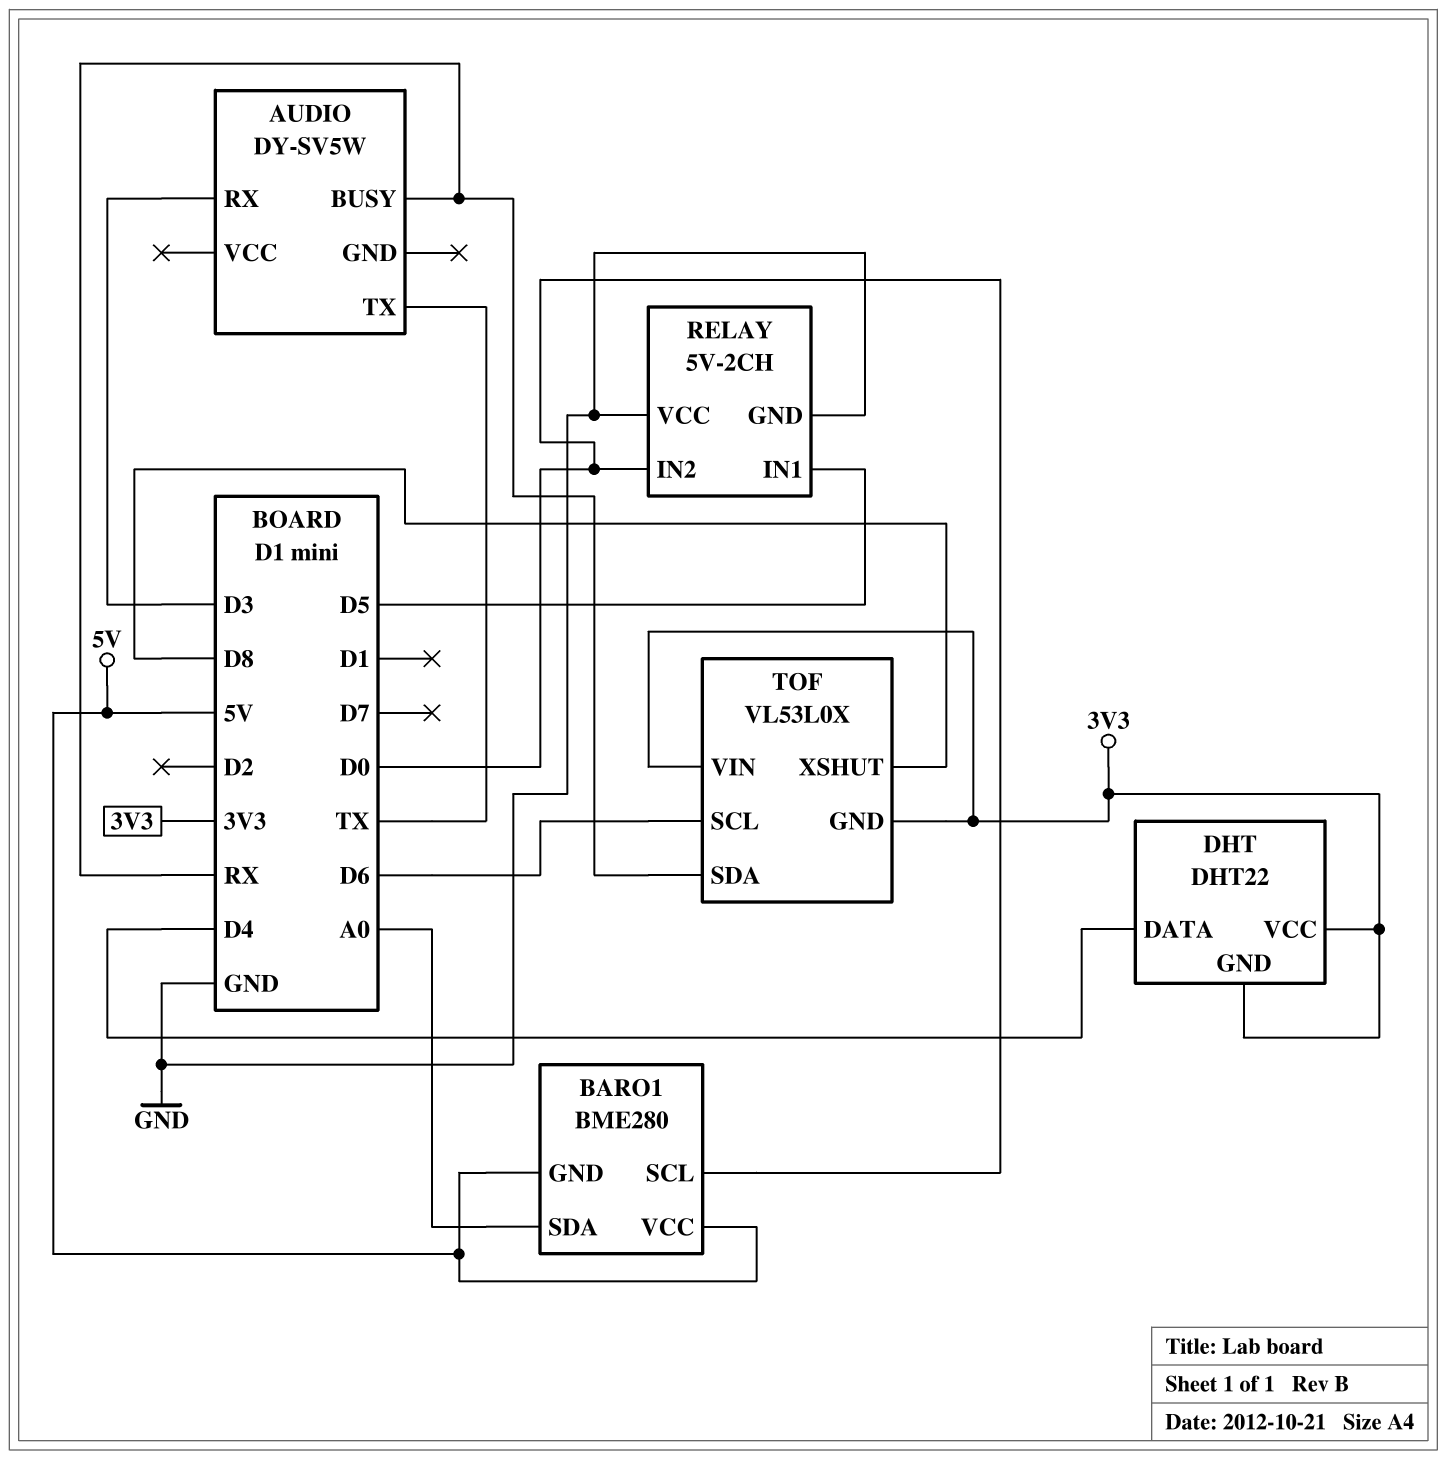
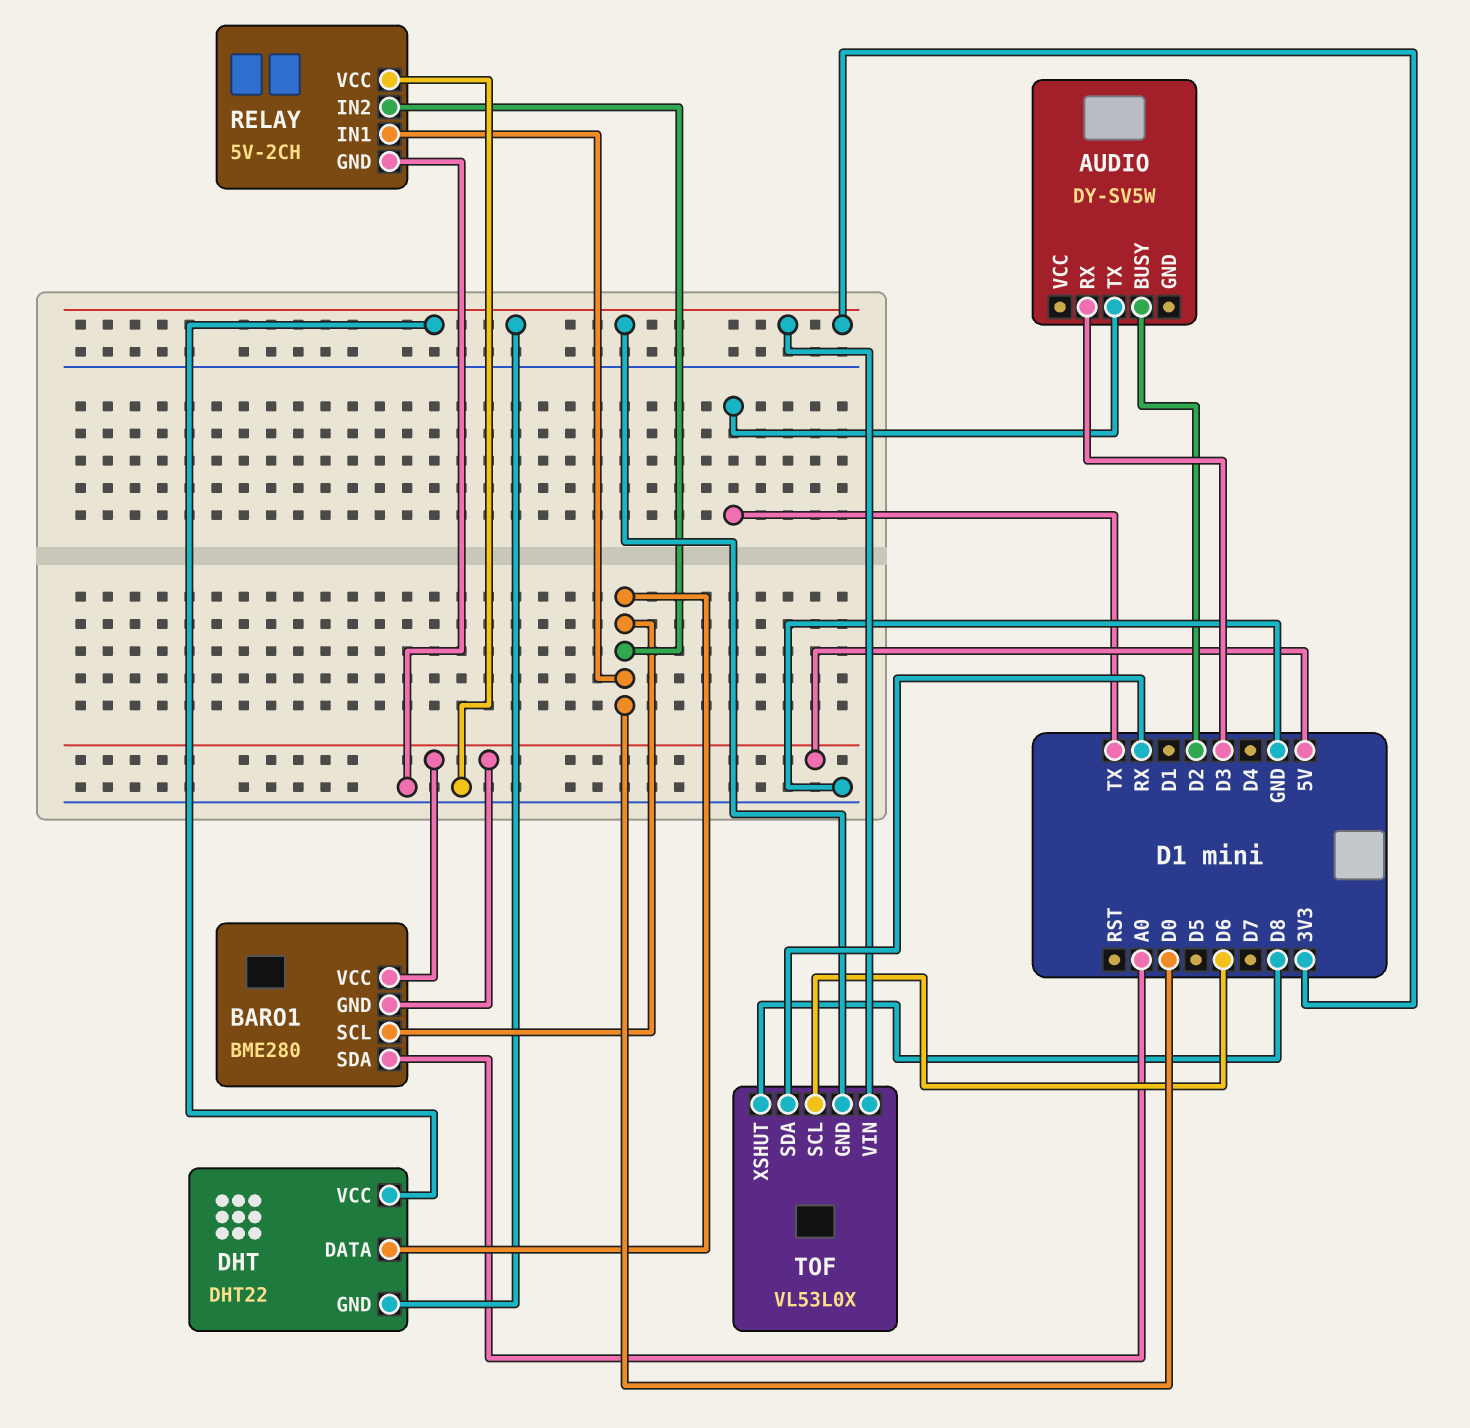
AUDIO pin BUSY: RX -> D2
DHT pin DATA: D4 -> D0
RELAY pin IN1: D5 -> D0

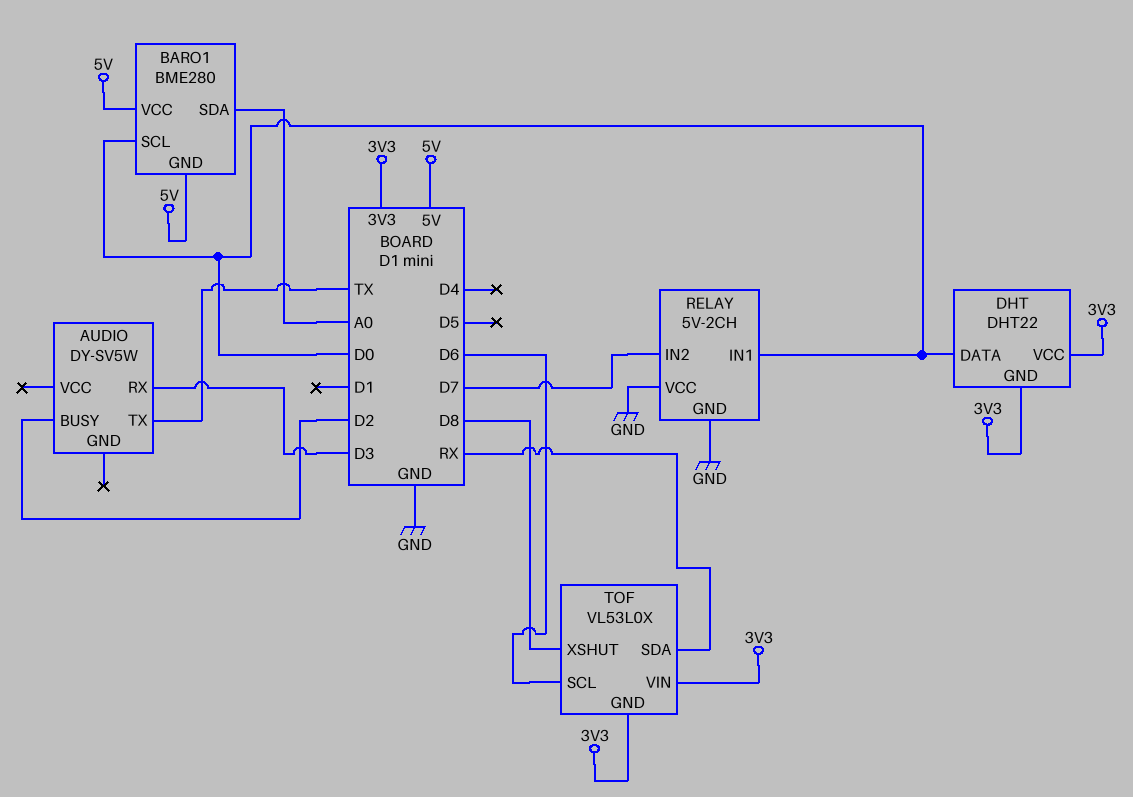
RELAY pin IN2: D0 -> D7

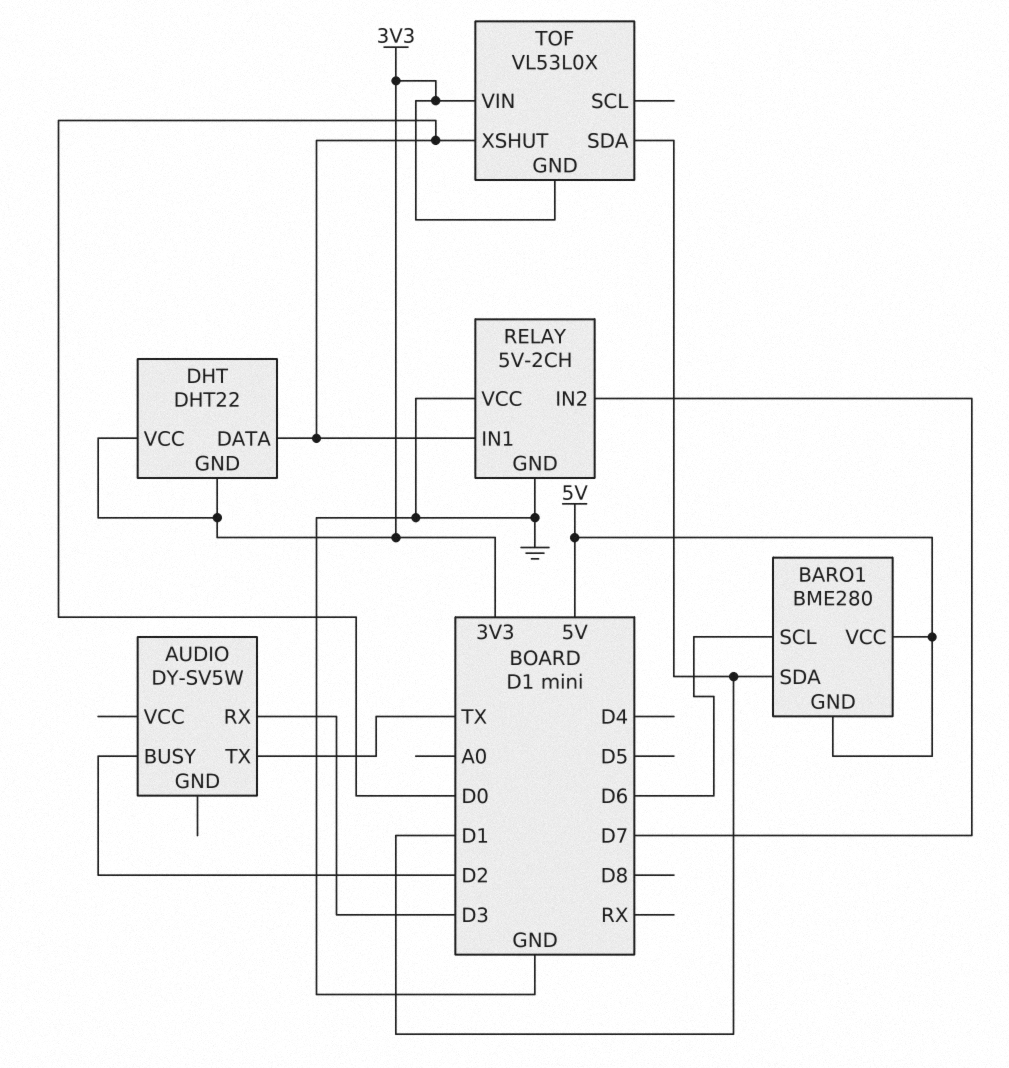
BARO1 pin SCL: D0 -> D6
BARO1 pin SDA: A0 -> D1
TOF pin SCL: D6 -> none
TOF pin SDA: RX -> D1
TOF pin XSHUT: D8 -> D0

